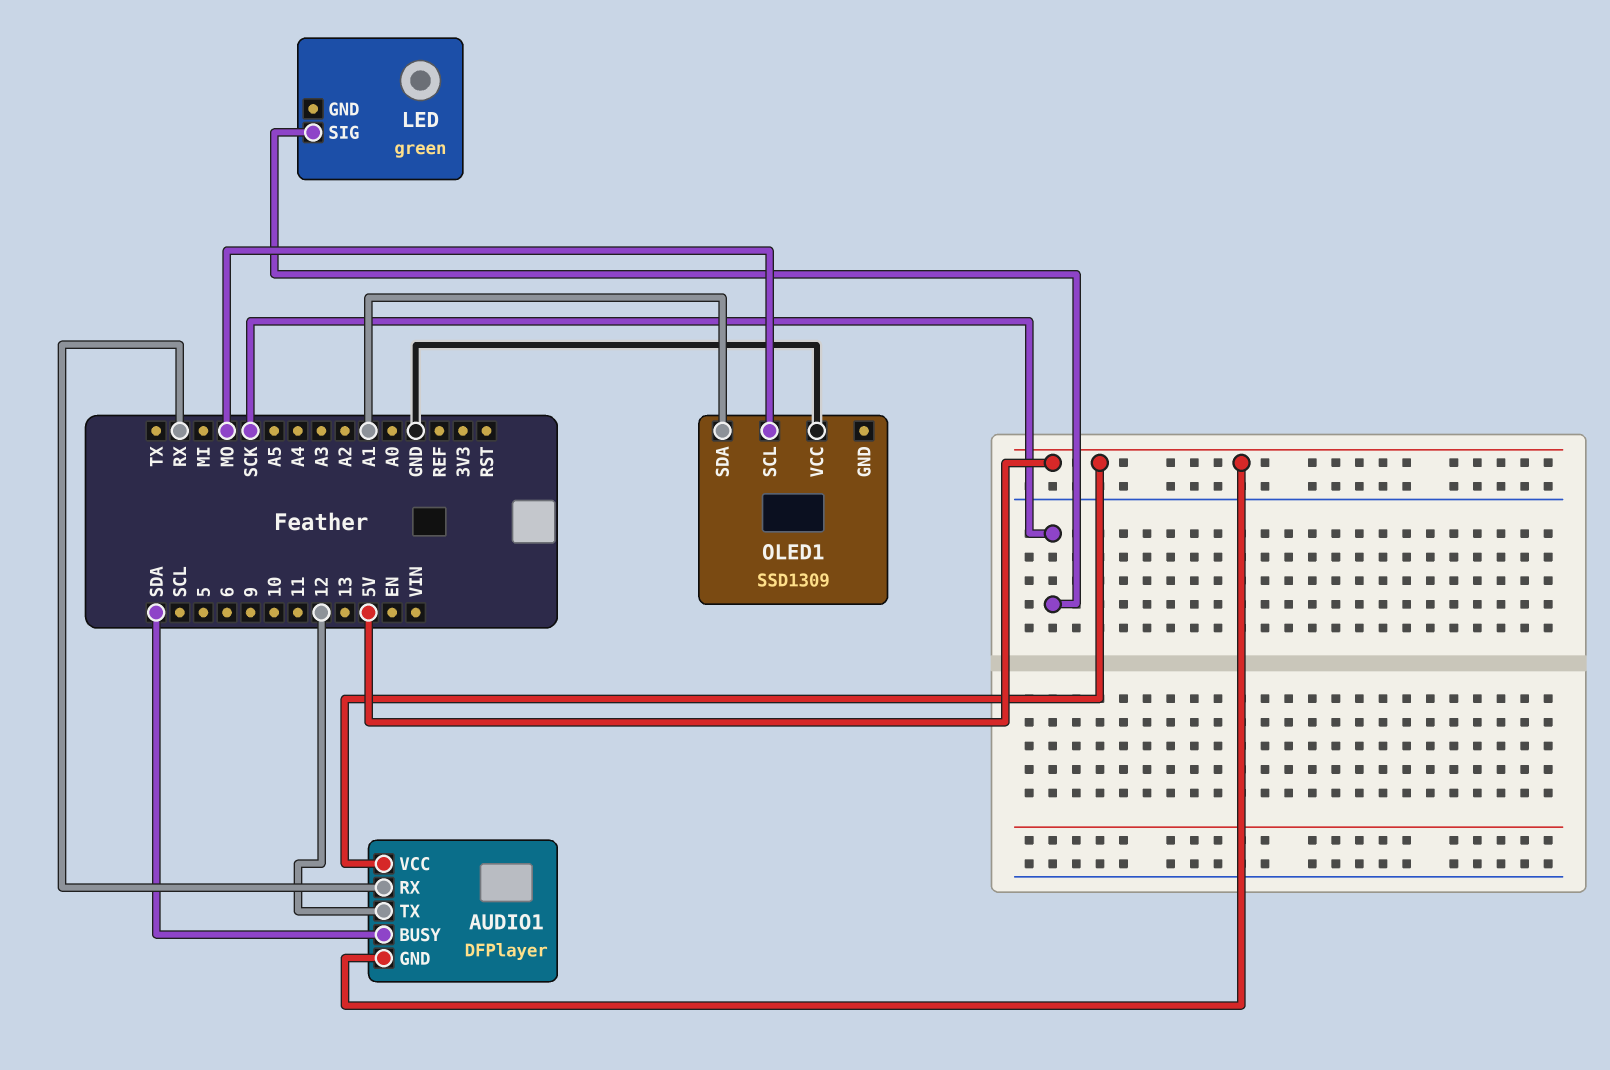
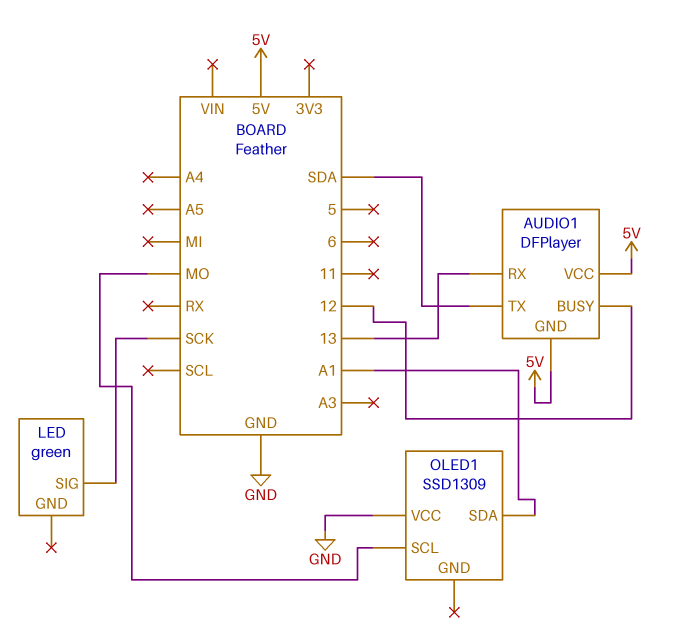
AUDIO1 pin BUSY: SDA -> 12
AUDIO1 pin RX: RX -> 13
AUDIO1 pin TX: 12 -> SDA

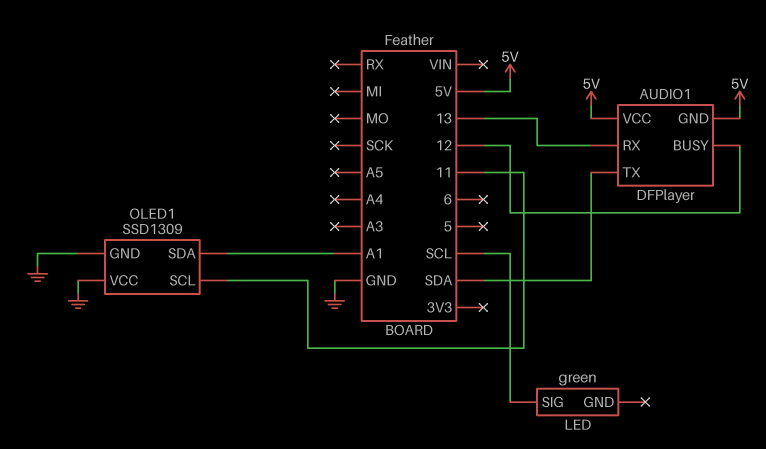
LED pin SIG: SCK -> SCL
OLED1 pin GND: none -> GND
OLED1 pin SCL: MO -> 11

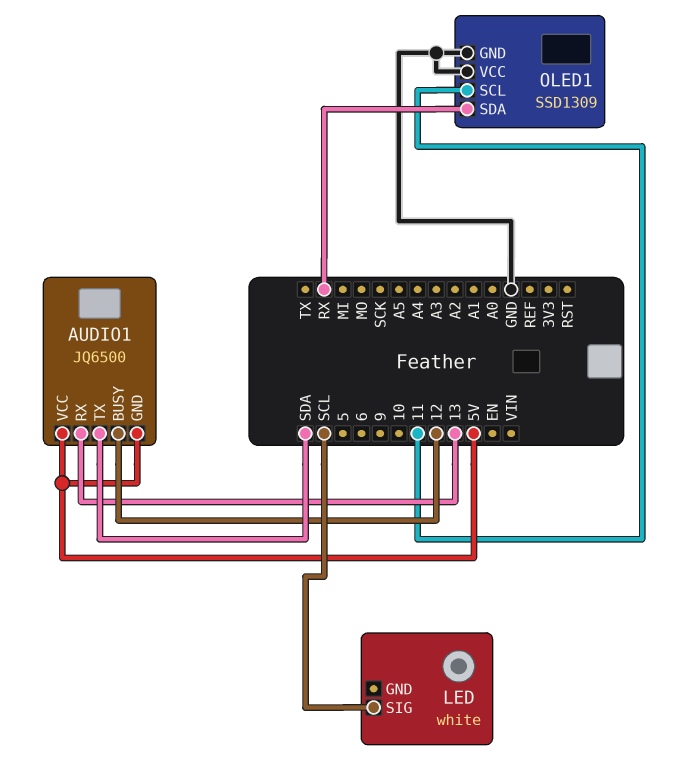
AUDIO1: DFPlayer -> JQ6500
LED: green -> white
OLED1 pin SDA: A1 -> RX

